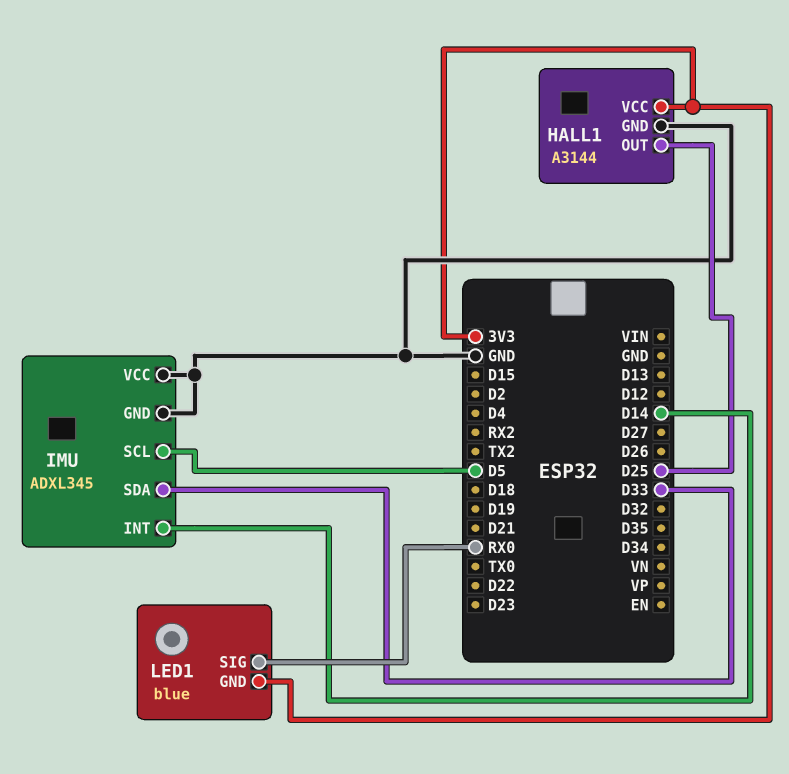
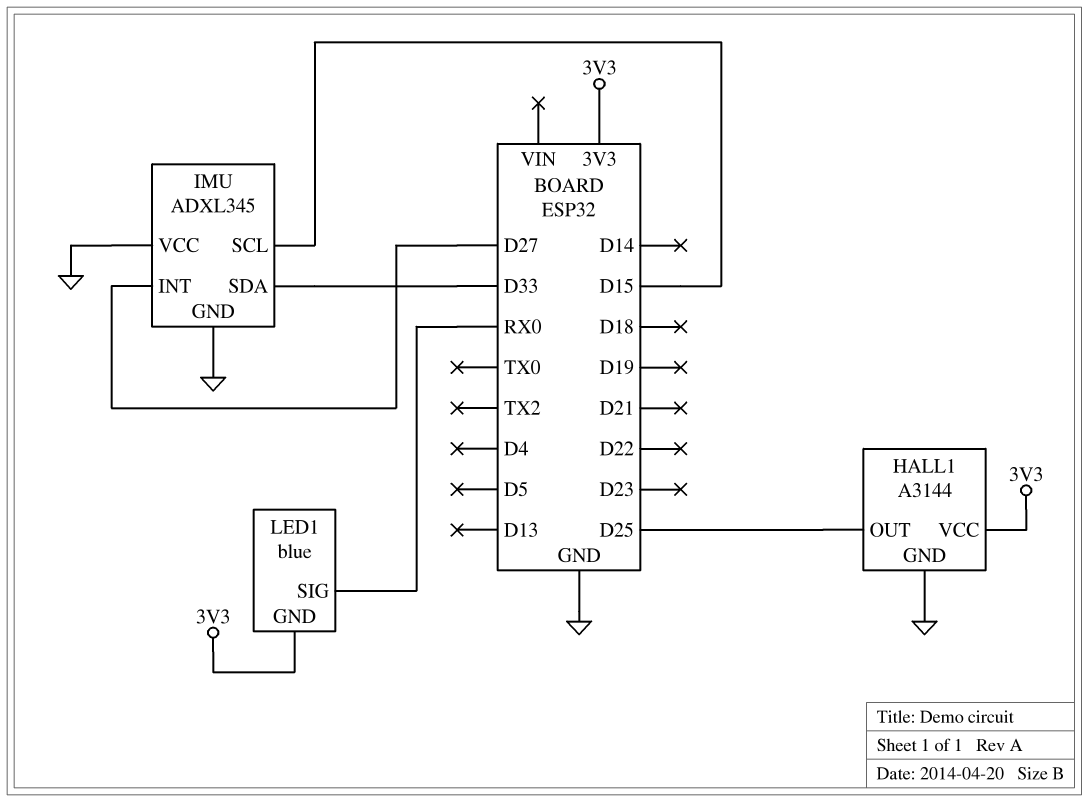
IMU pin INT: D14 -> D27
IMU pin SCL: D5 -> D15

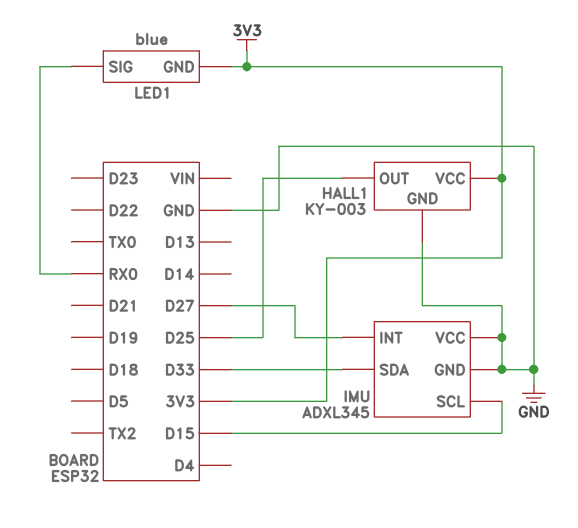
HALL1: A3144 -> KY-003

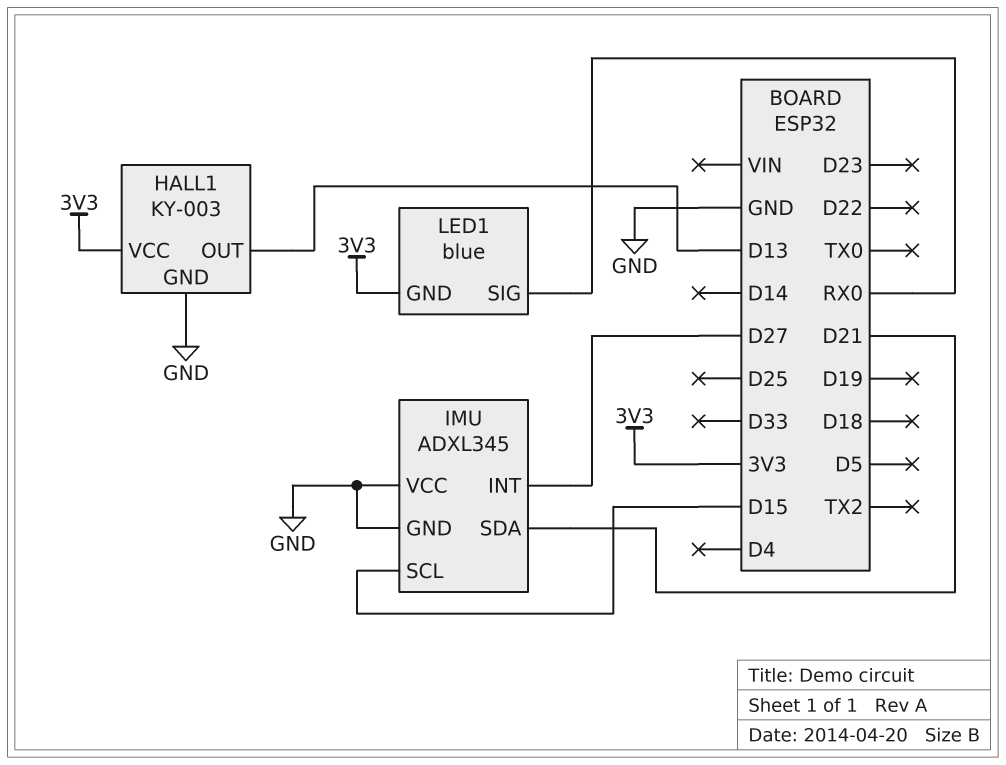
HALL1 pin OUT: D25 -> D13
IMU pin SDA: D33 -> D21

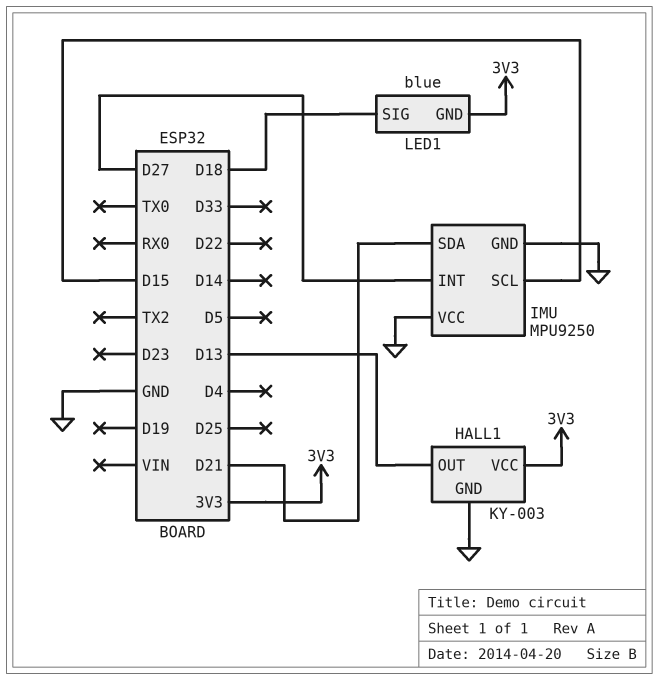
IMU: ADXL345 -> MPU9250
LED1 pin SIG: RX0 -> D18

